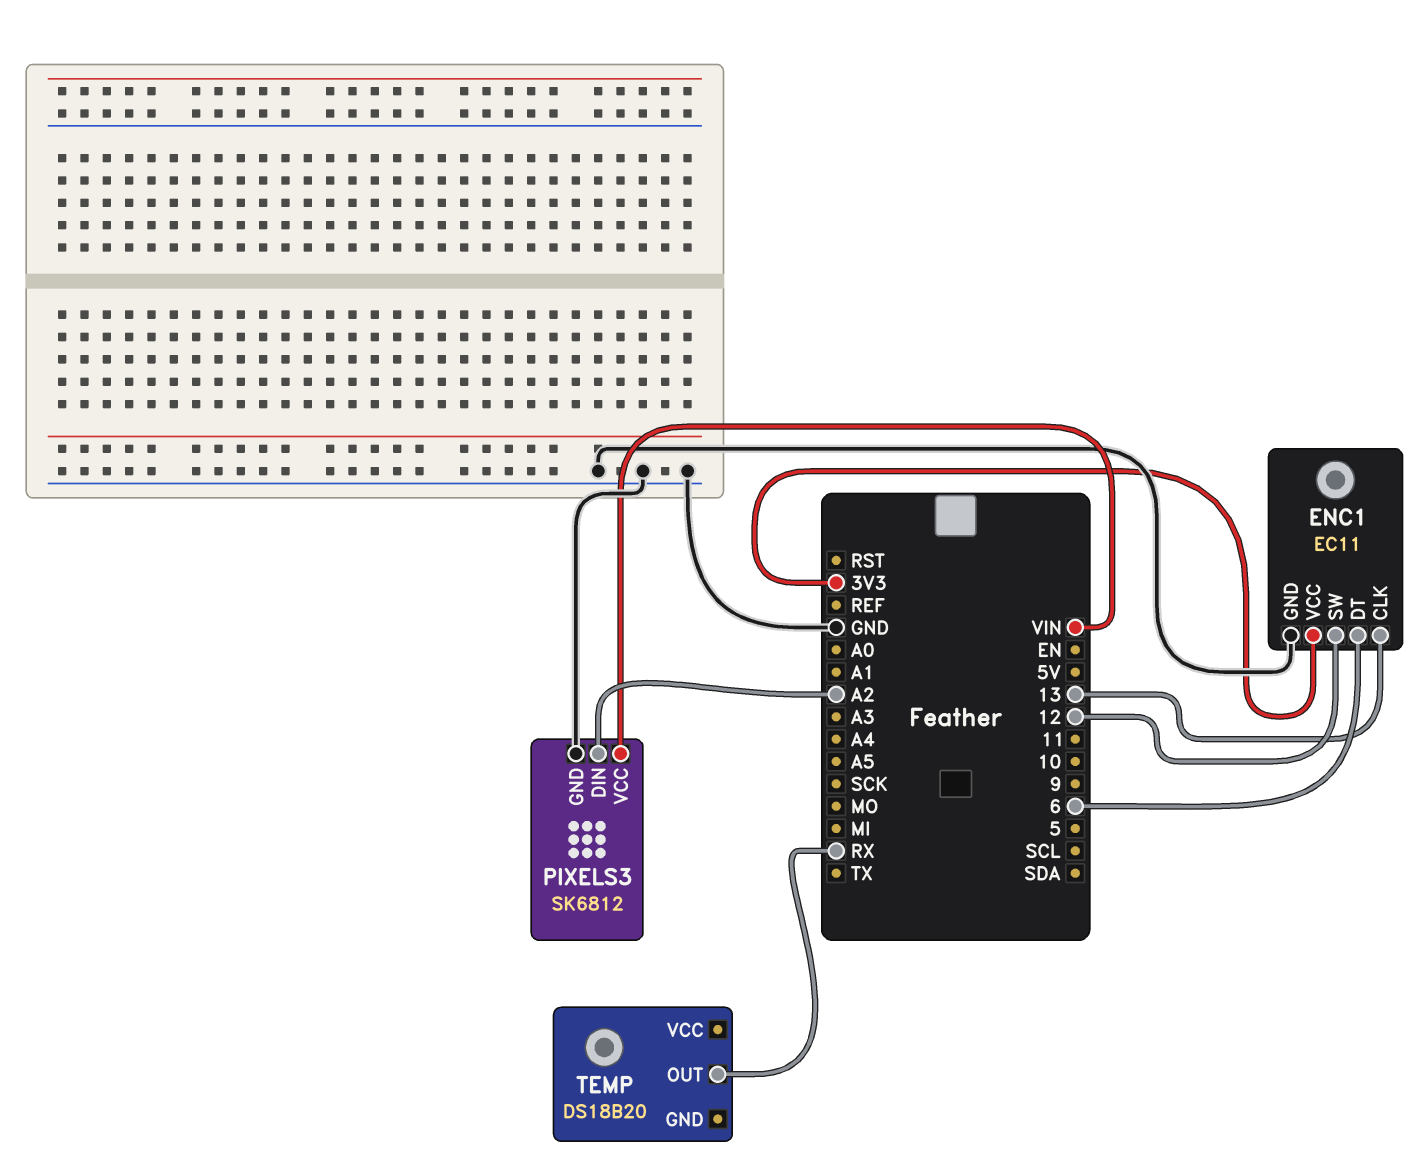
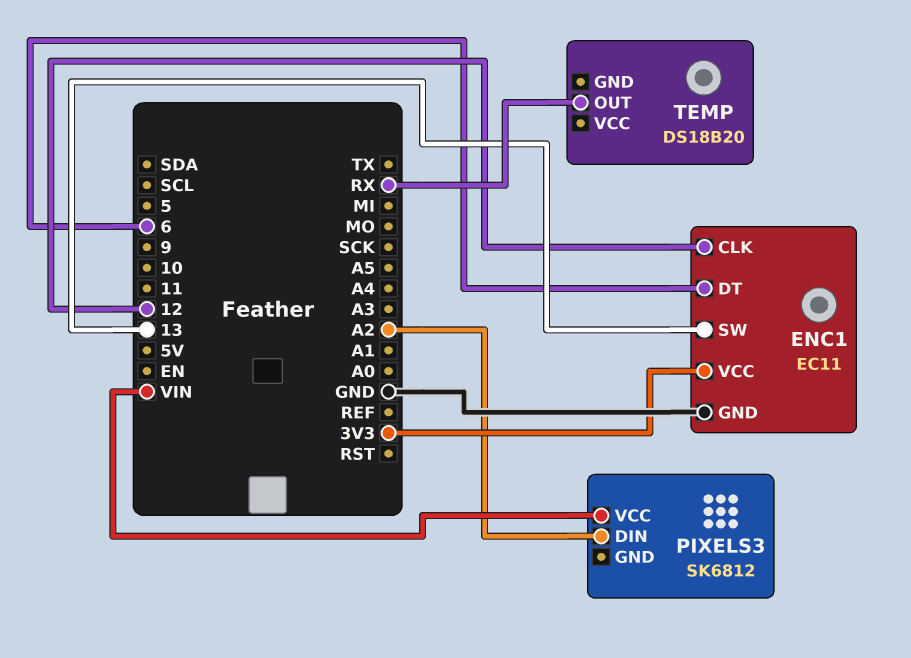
ENC1 pin CLK: 13 -> 12
ENC1 pin SW: 12 -> 13
PIXELS3 pin GND: GND -> none

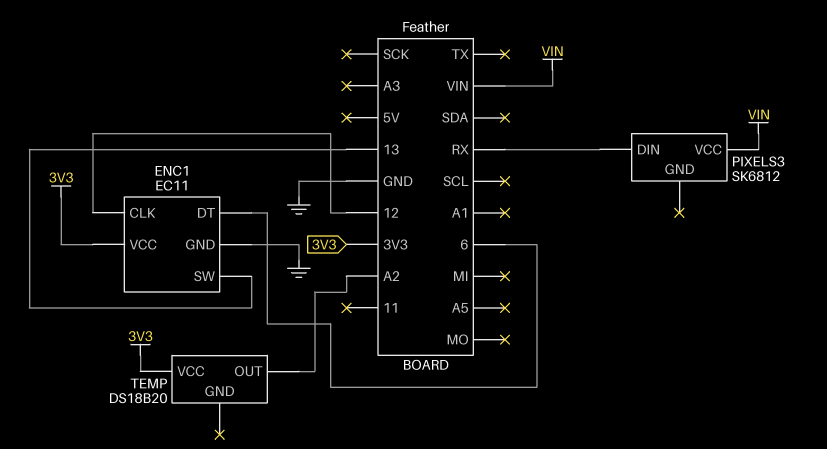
PIXELS3 pin DIN: A2 -> RX
TEMP pin OUT: RX -> A2
TEMP pin VCC: none -> 3V3

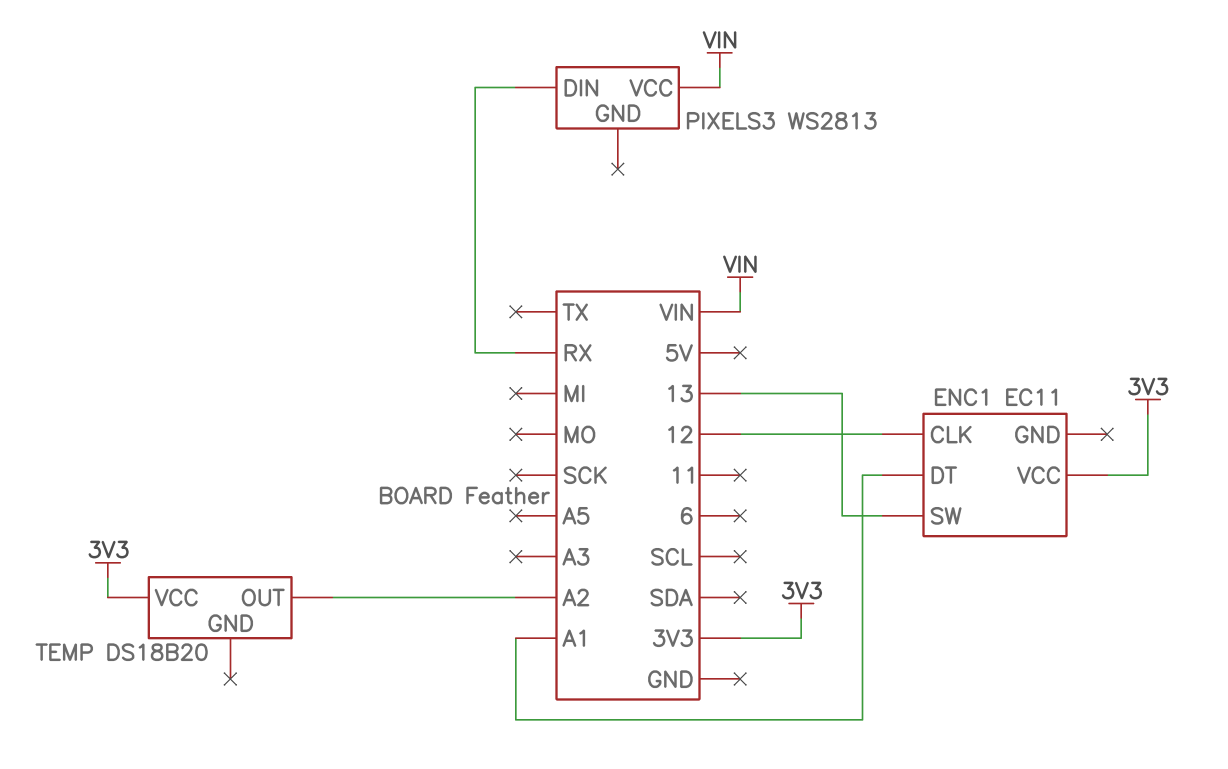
ENC1 pin DT: 6 -> A1
ENC1 pin GND: GND -> none
PIXELS3: SK6812 -> WS2813

